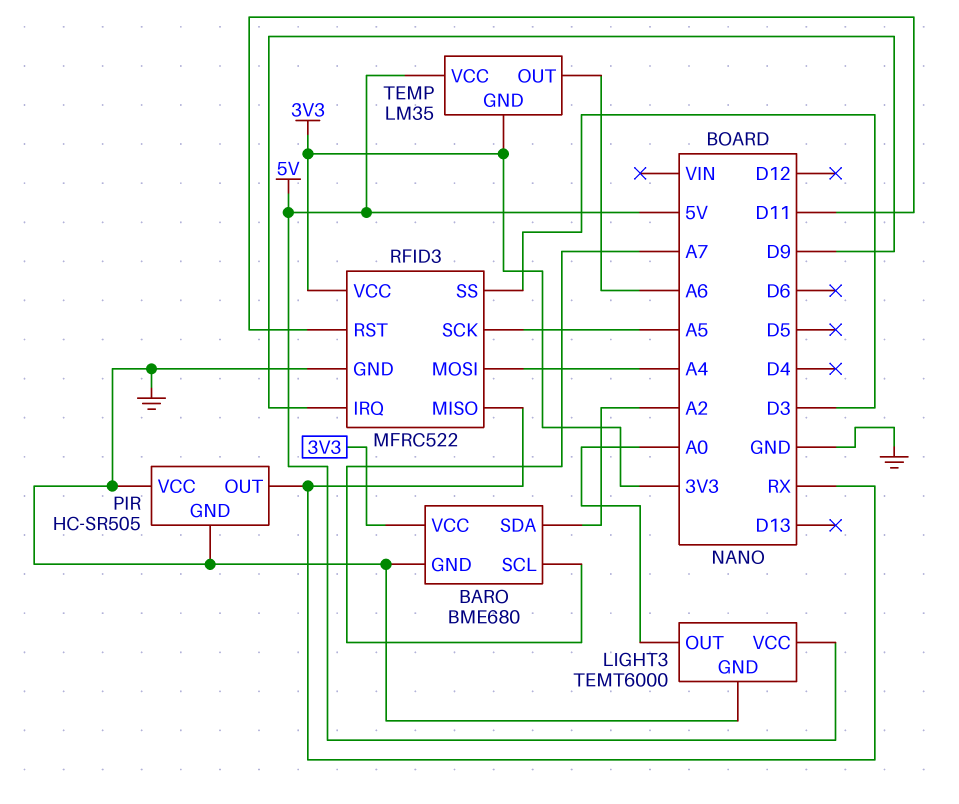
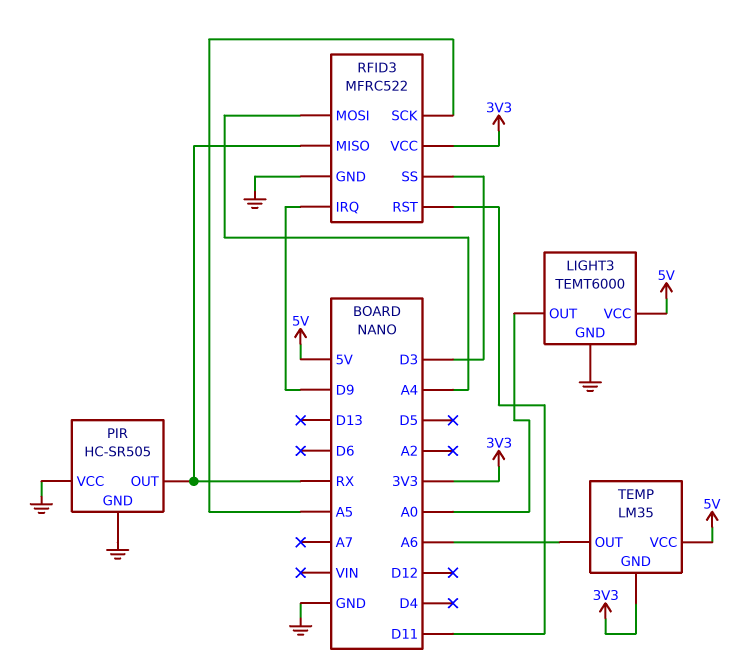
BARO: BME680 -> none
BARO pin GND: GND -> none
BARO pin SCL: A7 -> none
BARO pin SDA: A2 -> none
BARO pin VCC: 3V3 -> none

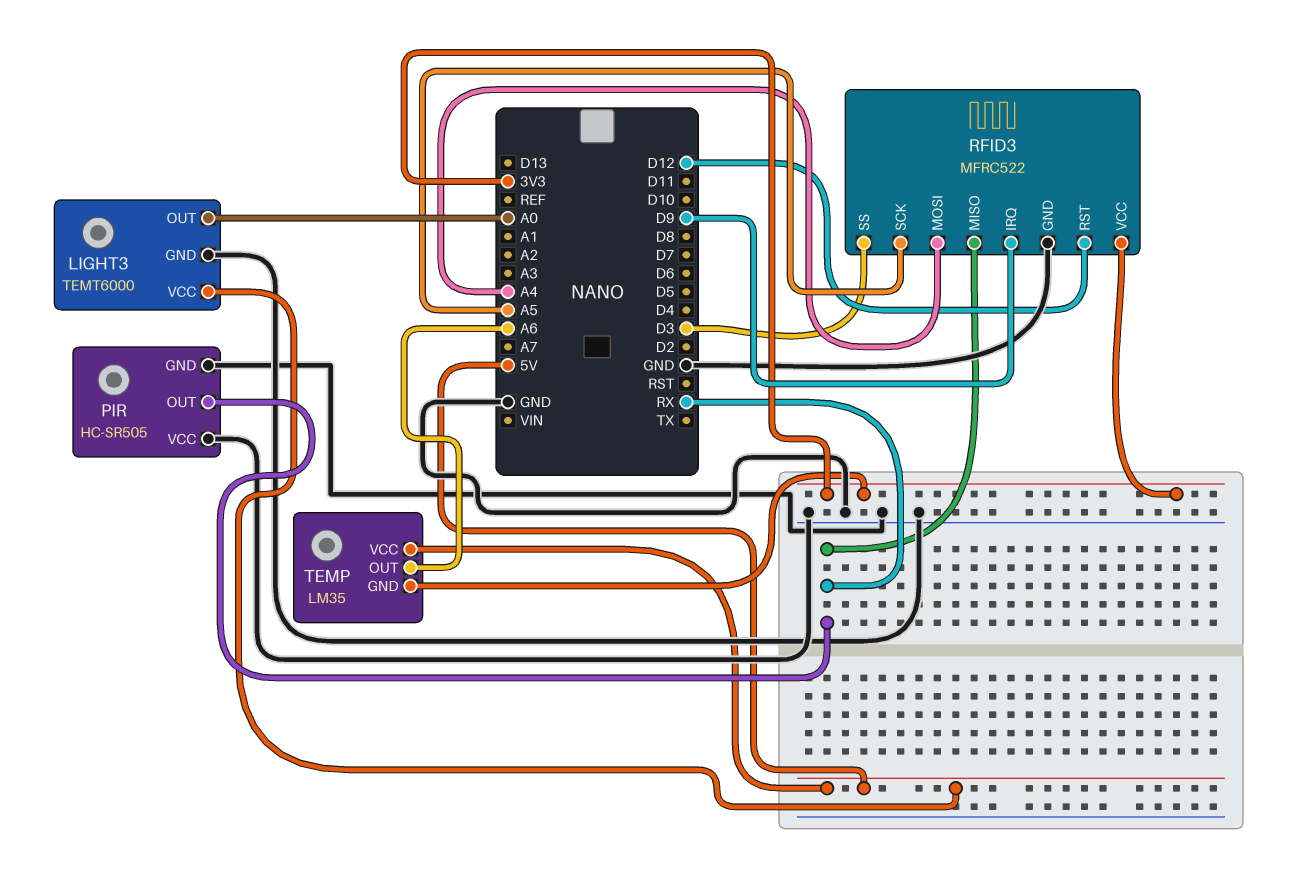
RFID3 pin RST: D11 -> D12

